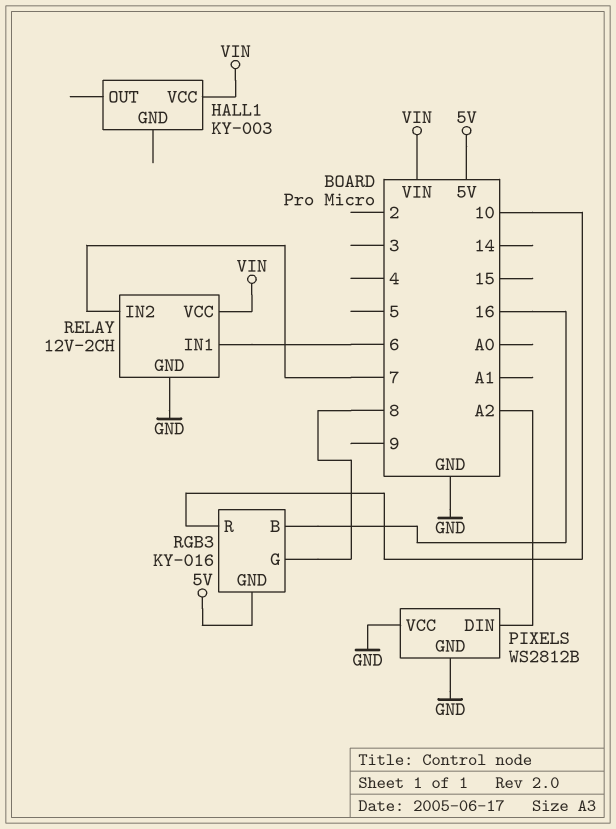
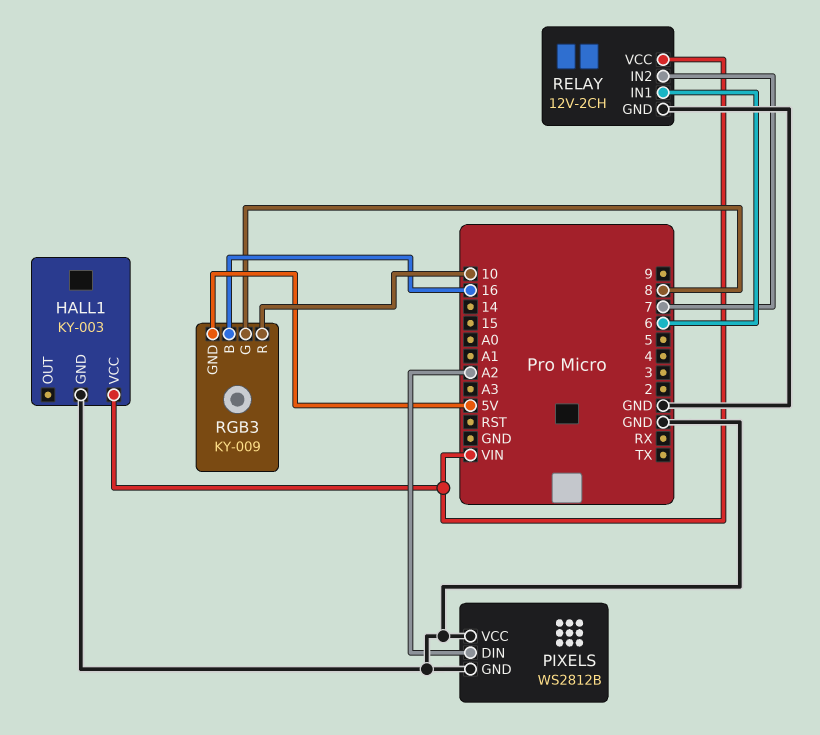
HALL1 pin GND: none -> GND
RGB3: KY-016 -> KY-009

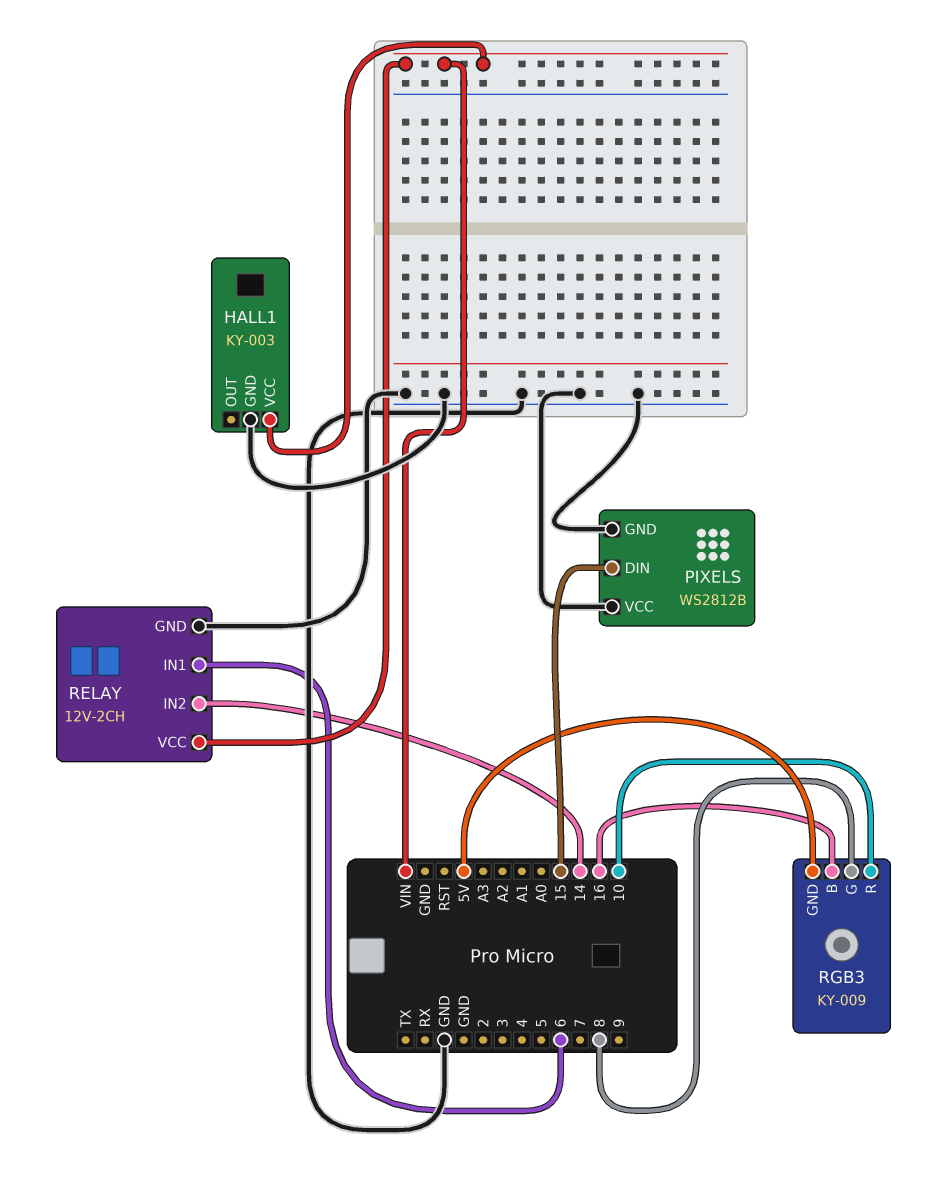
PIXELS pin DIN: A2 -> 15
RELAY pin IN2: 7 -> 14

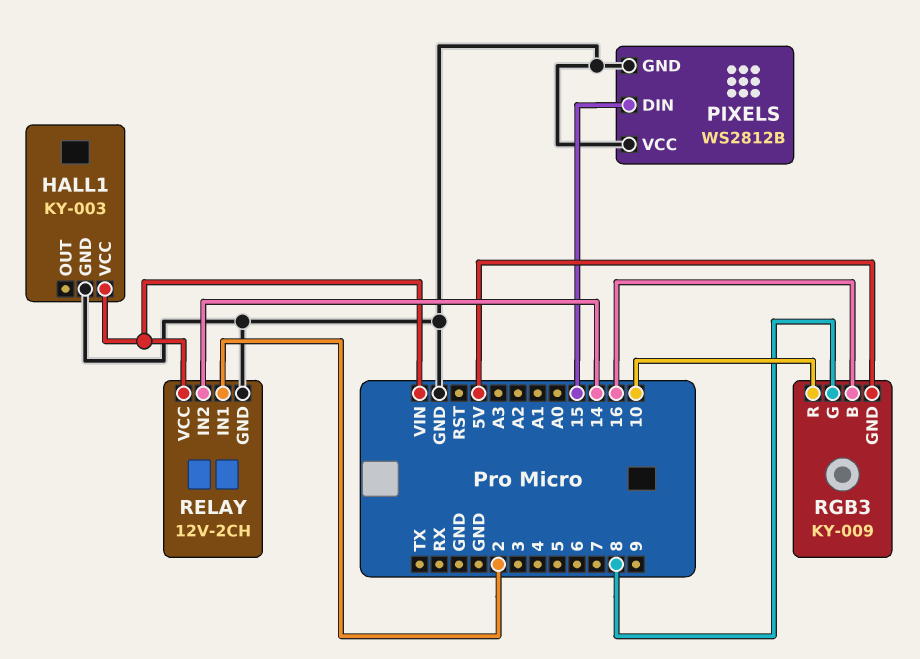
RELAY pin IN1: 6 -> 2

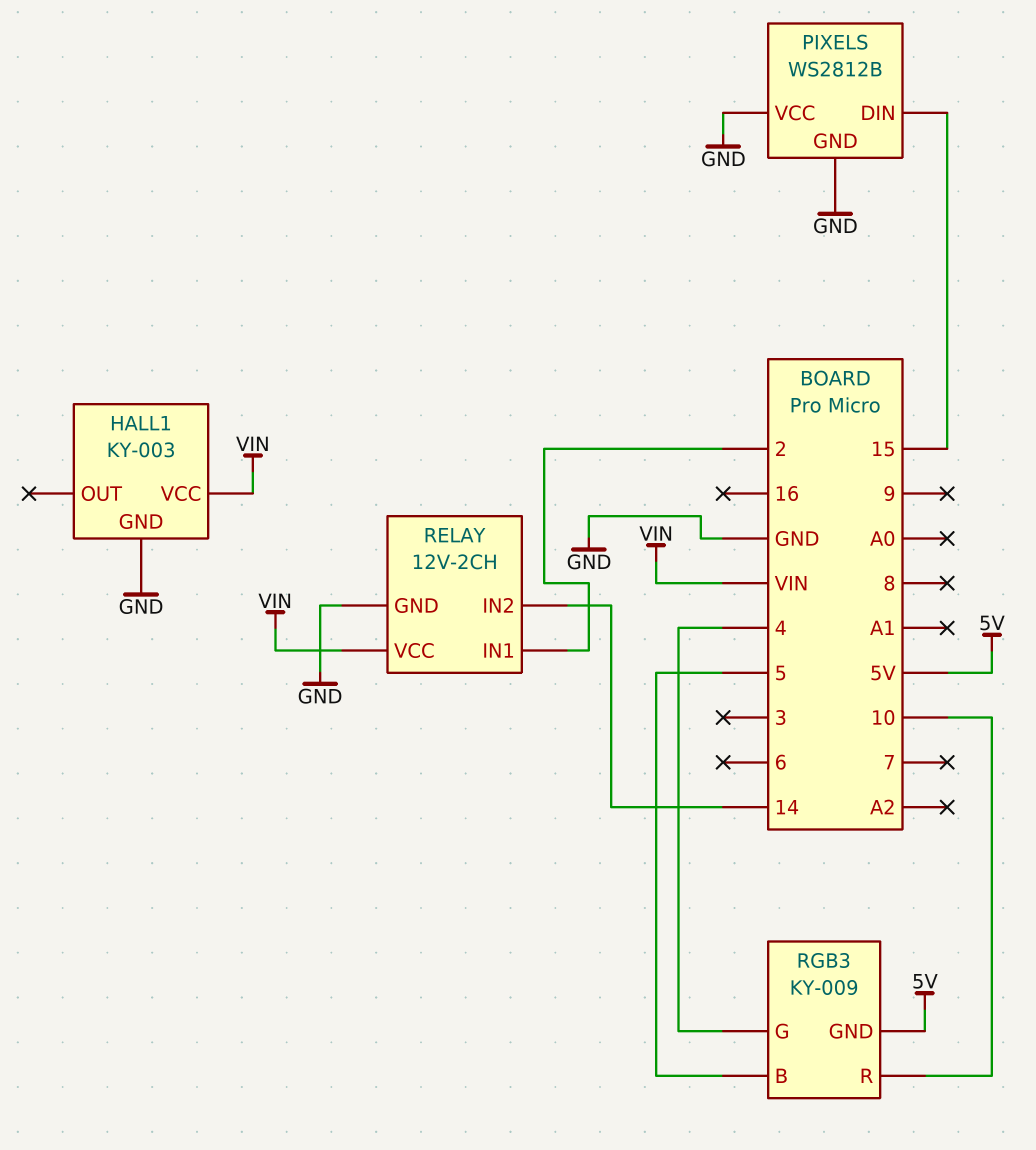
RGB3 pin B: 16 -> 5
RGB3 pin G: 8 -> 4

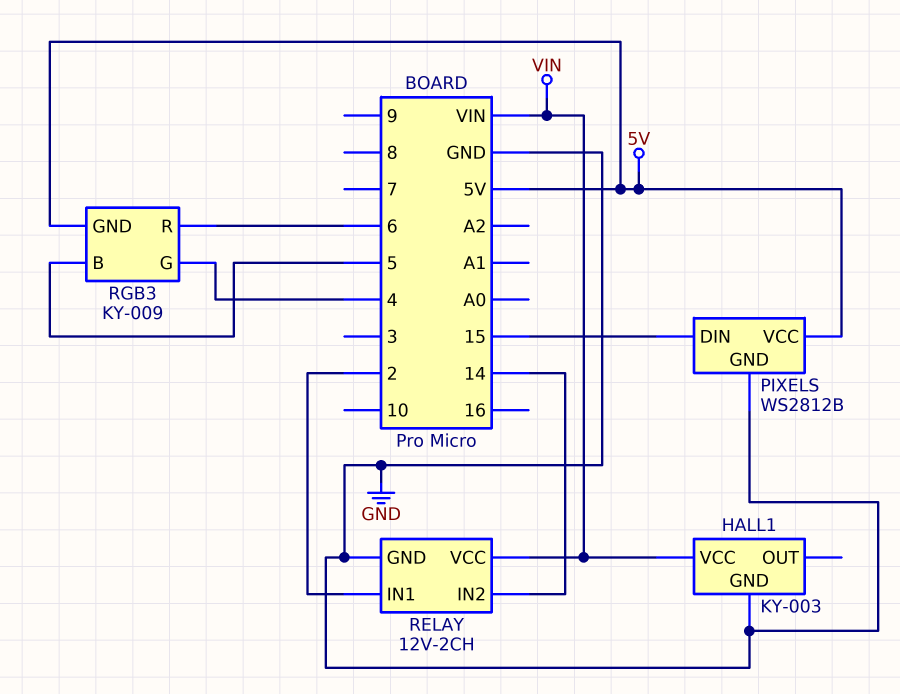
PIXELS pin VCC: GND -> 5V
RGB3 pin R: 10 -> 6

